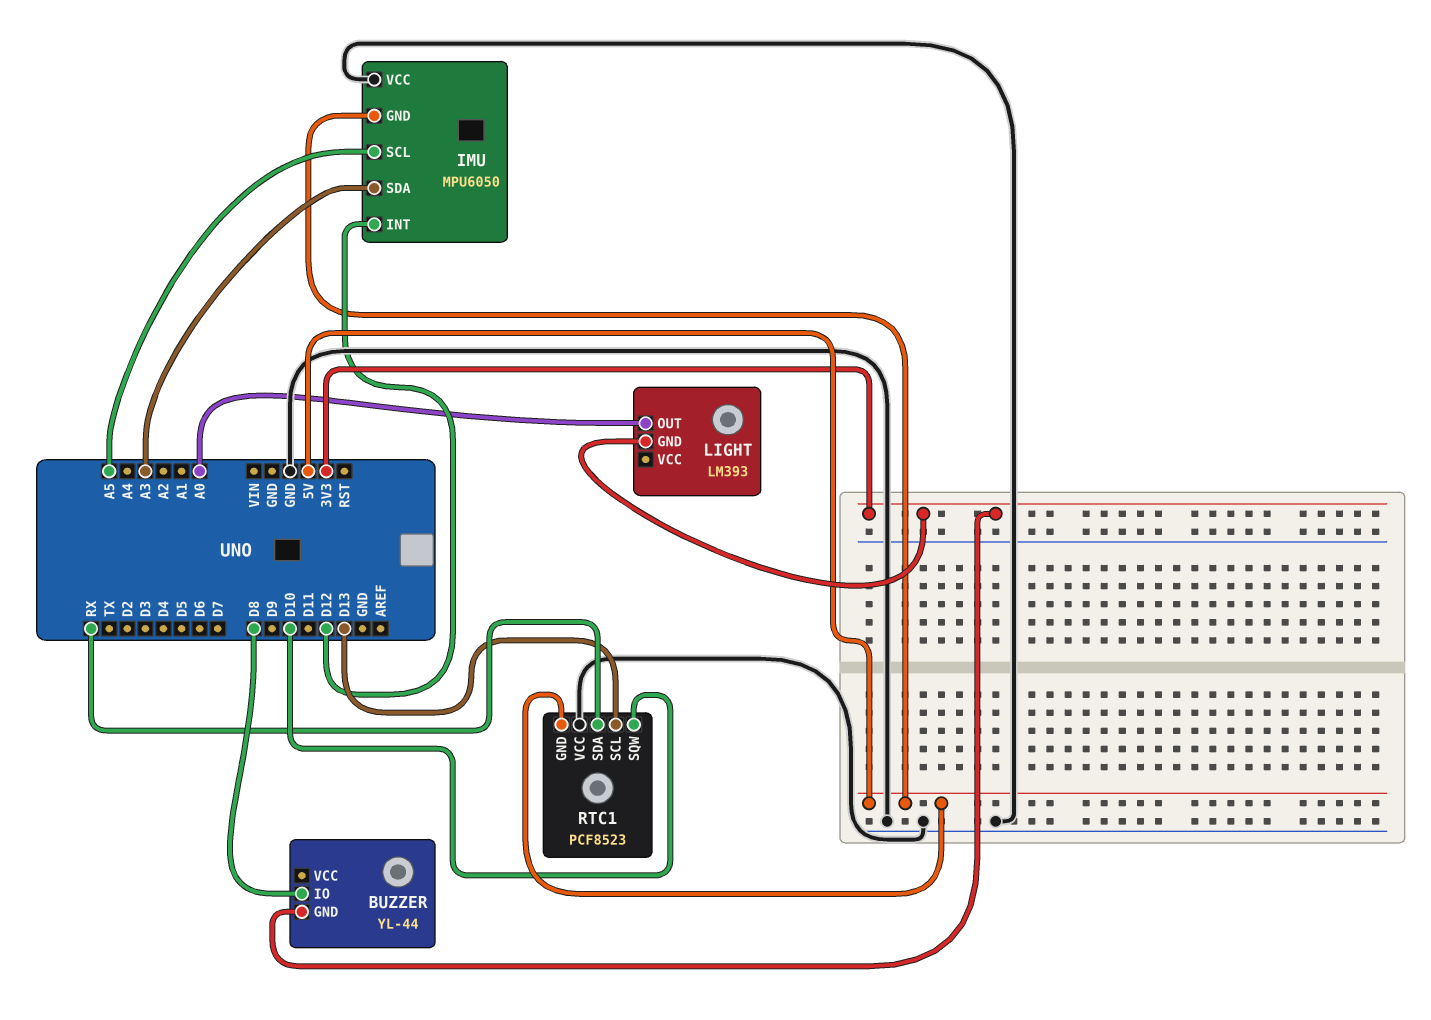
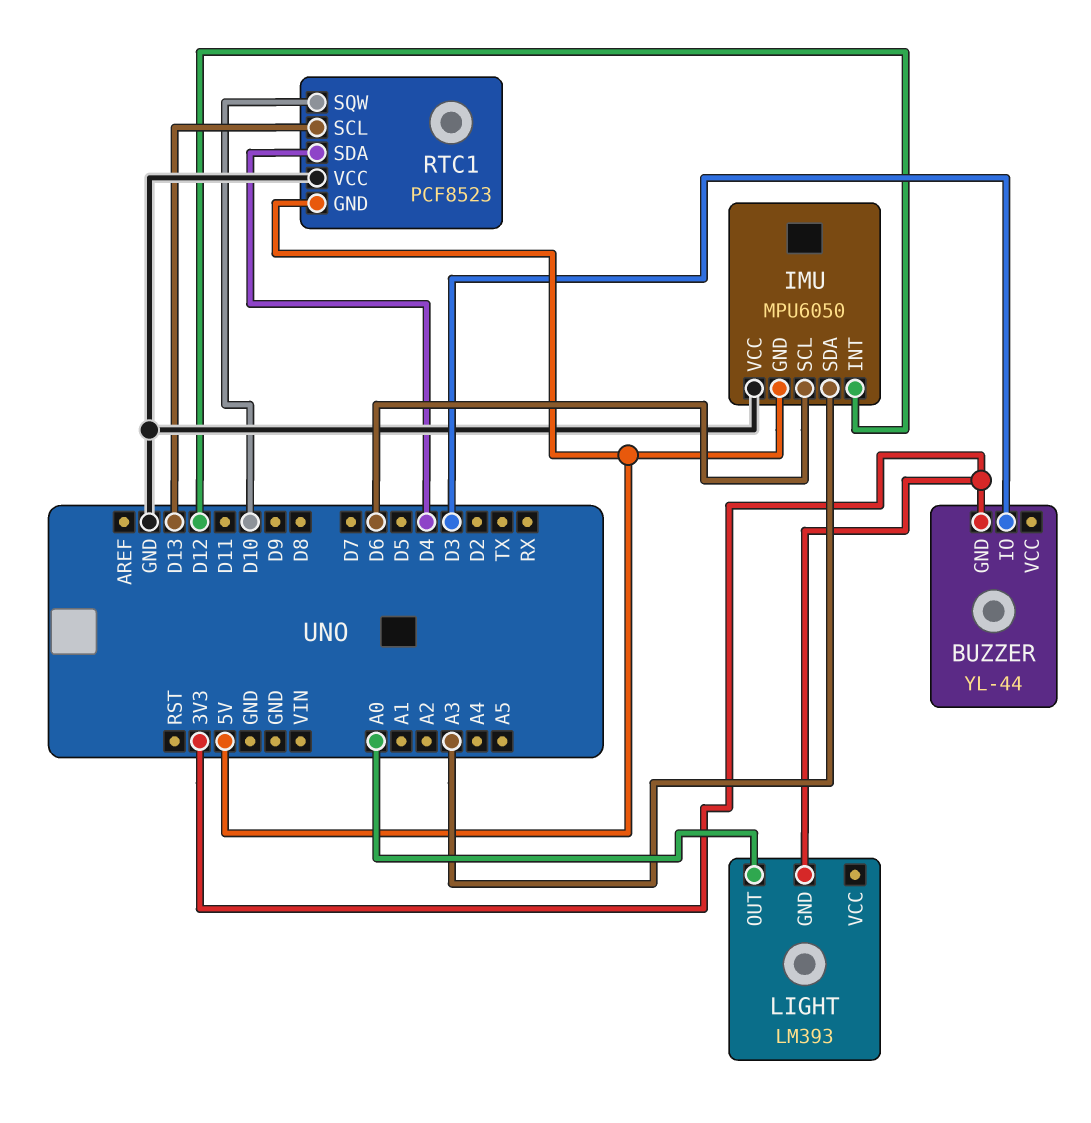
BUZZER pin IO: D8 -> D3
IMU pin SCL: A5 -> D6
RTC1 pin SDA: RX -> D4

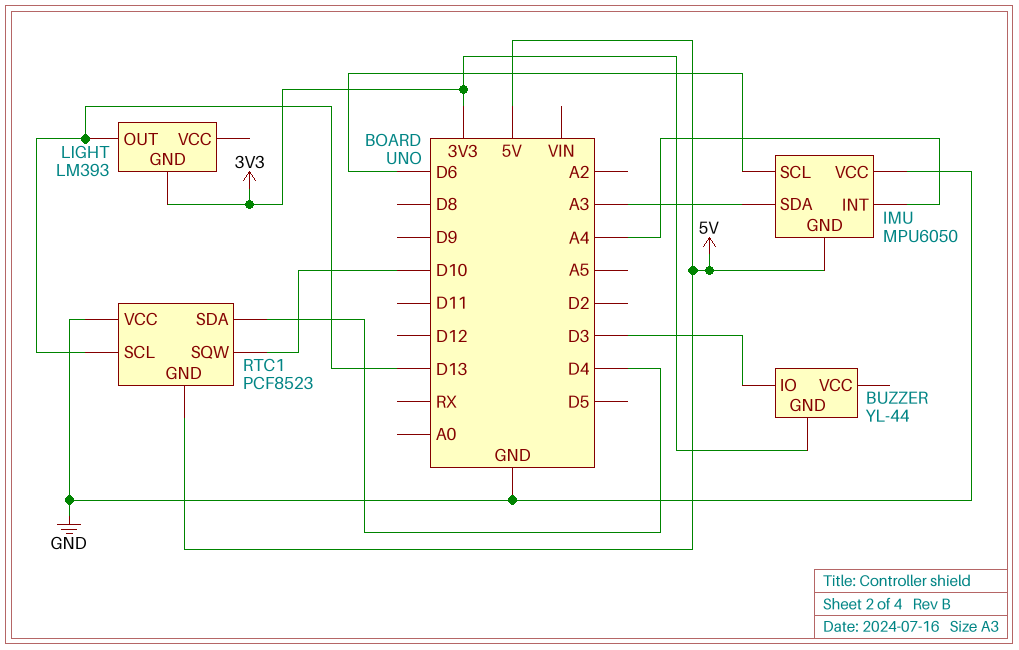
IMU pin INT: D12 -> A4
LIGHT pin OUT: A0 -> D13

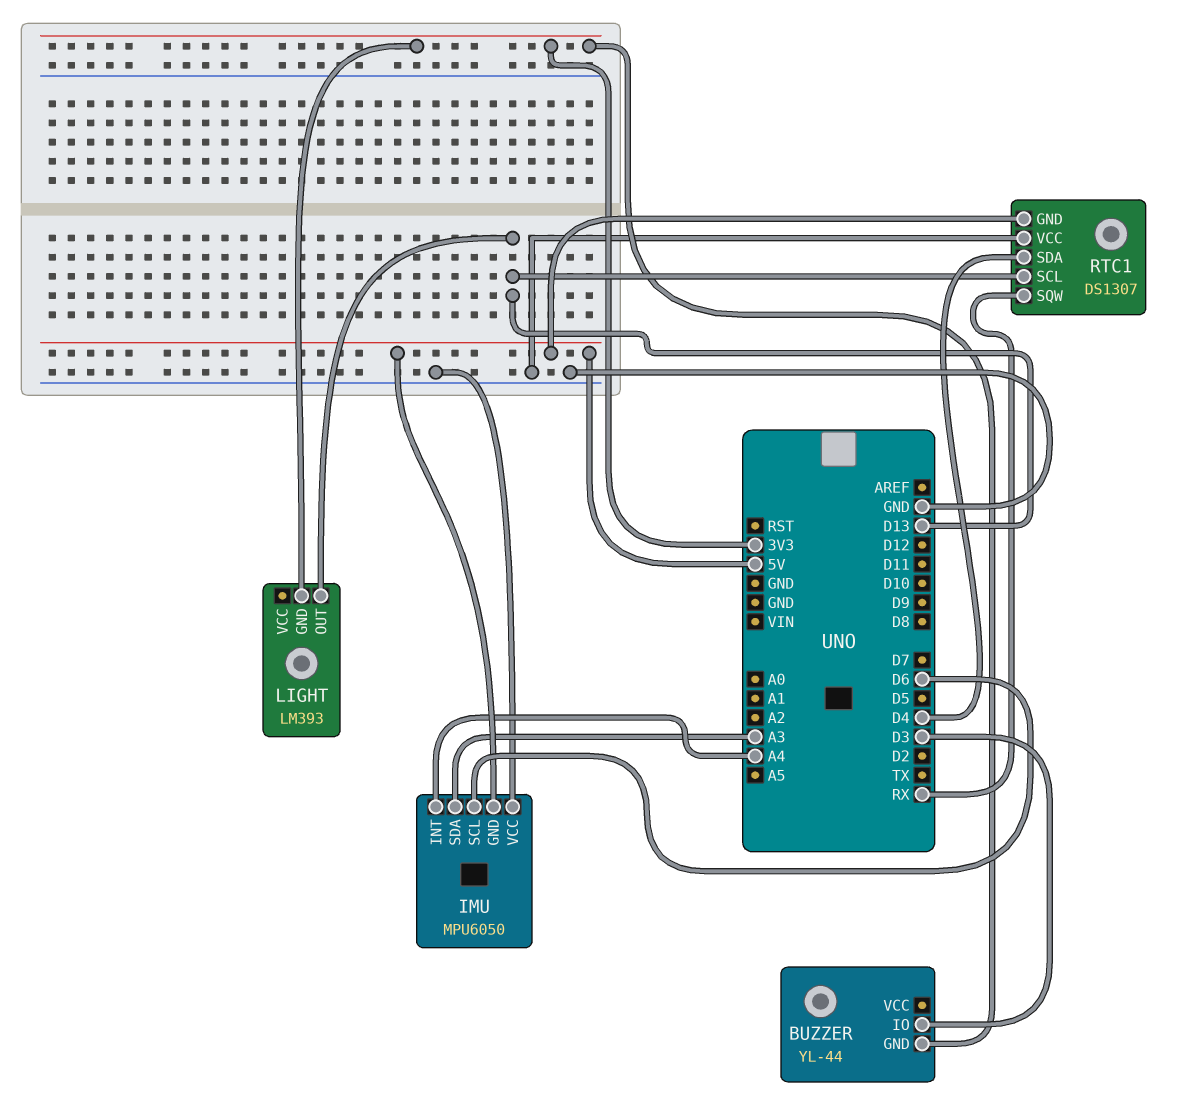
RTC1: PCF8523 -> DS1307
RTC1 pin SQW: D10 -> RX

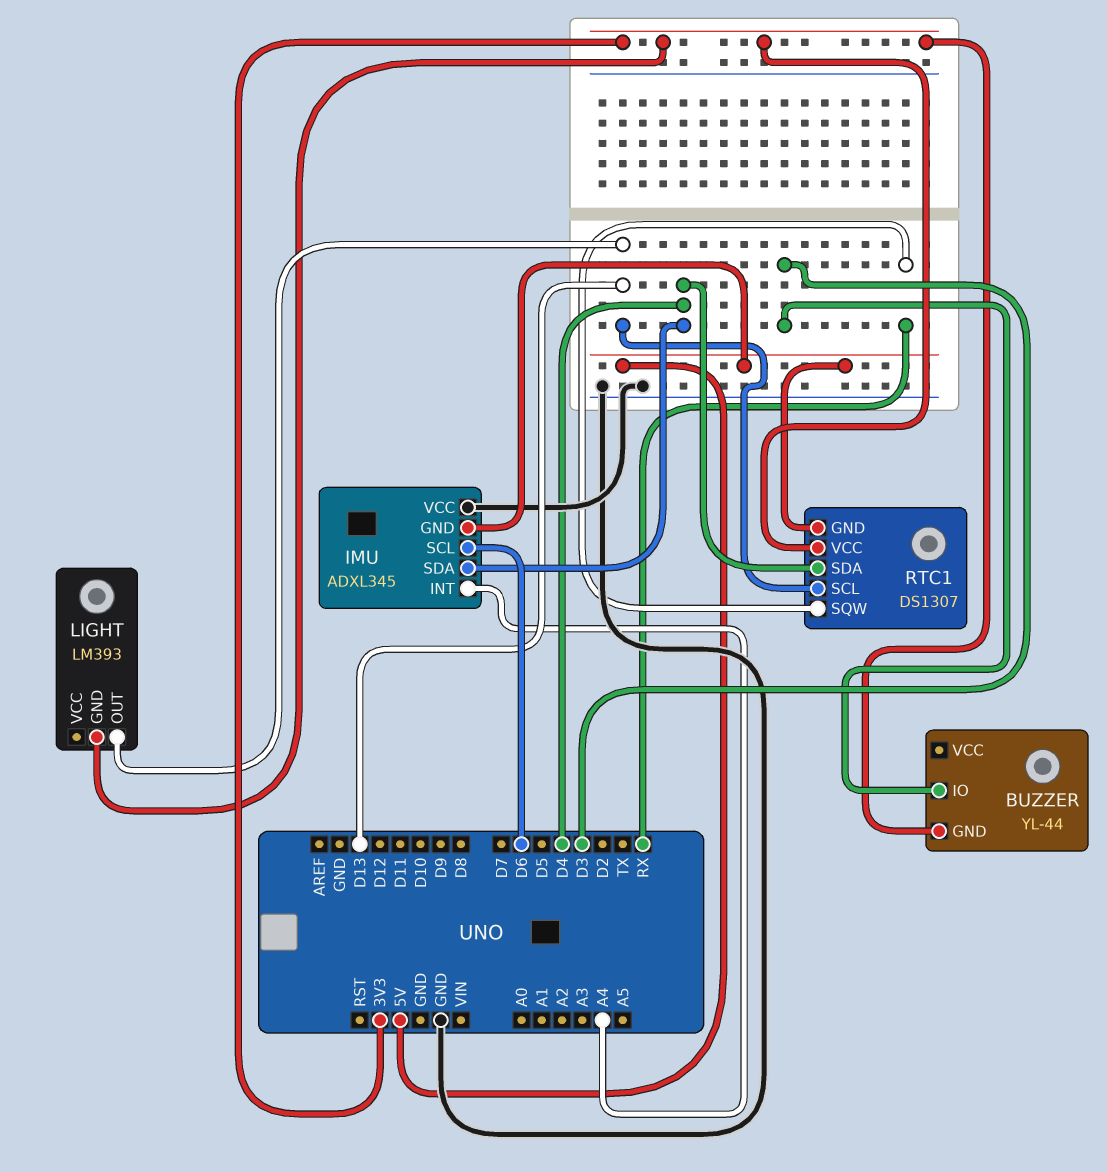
IMU: MPU6050 -> ADXL345
IMU pin SDA: A3 -> D4
RTC1 pin VCC: GND -> 3V3

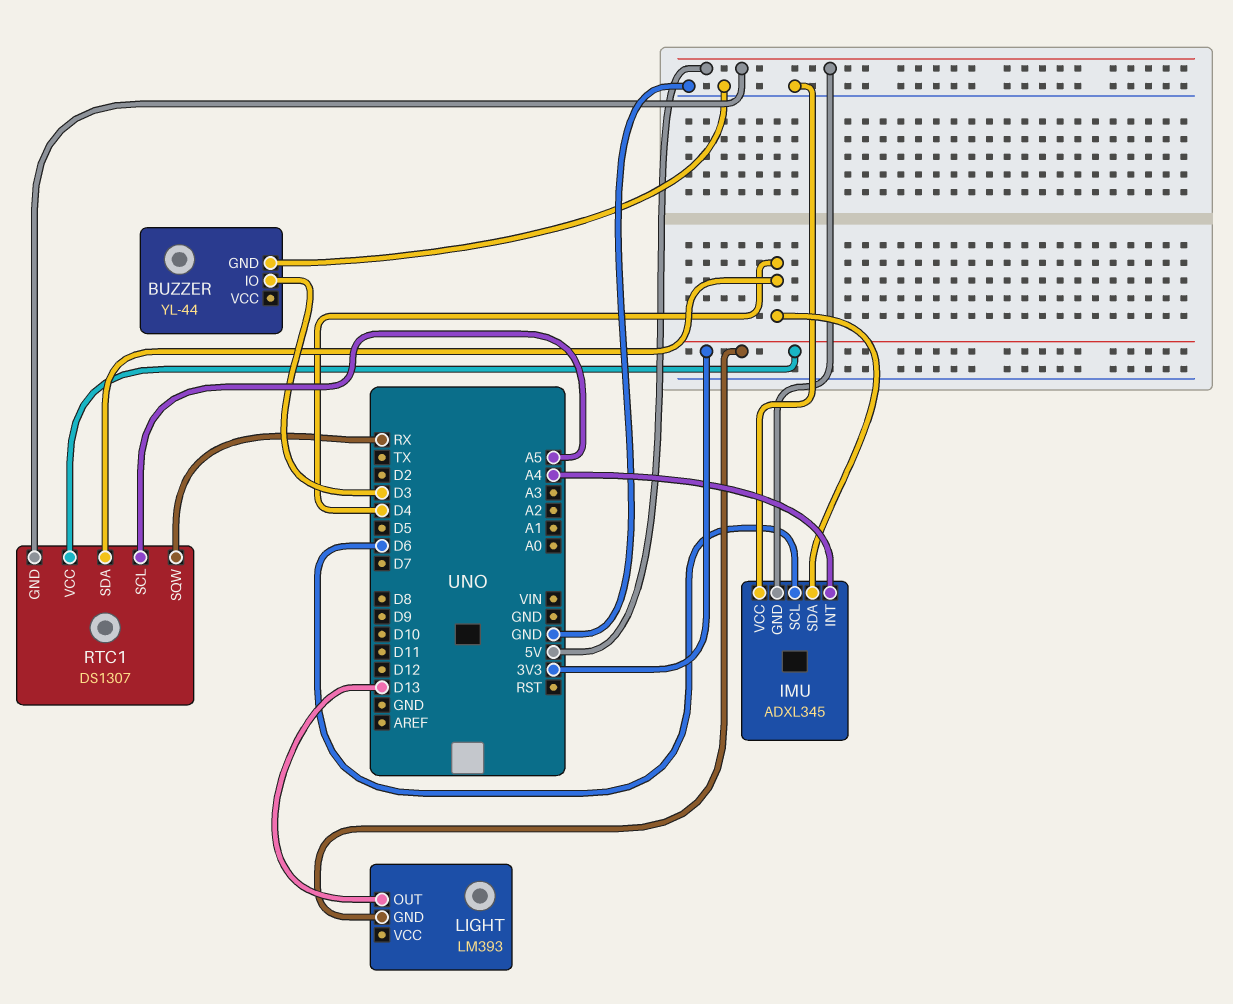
BUZZER pin GND: 3V3 -> GND
RTC1 pin SCL: D13 -> A5

